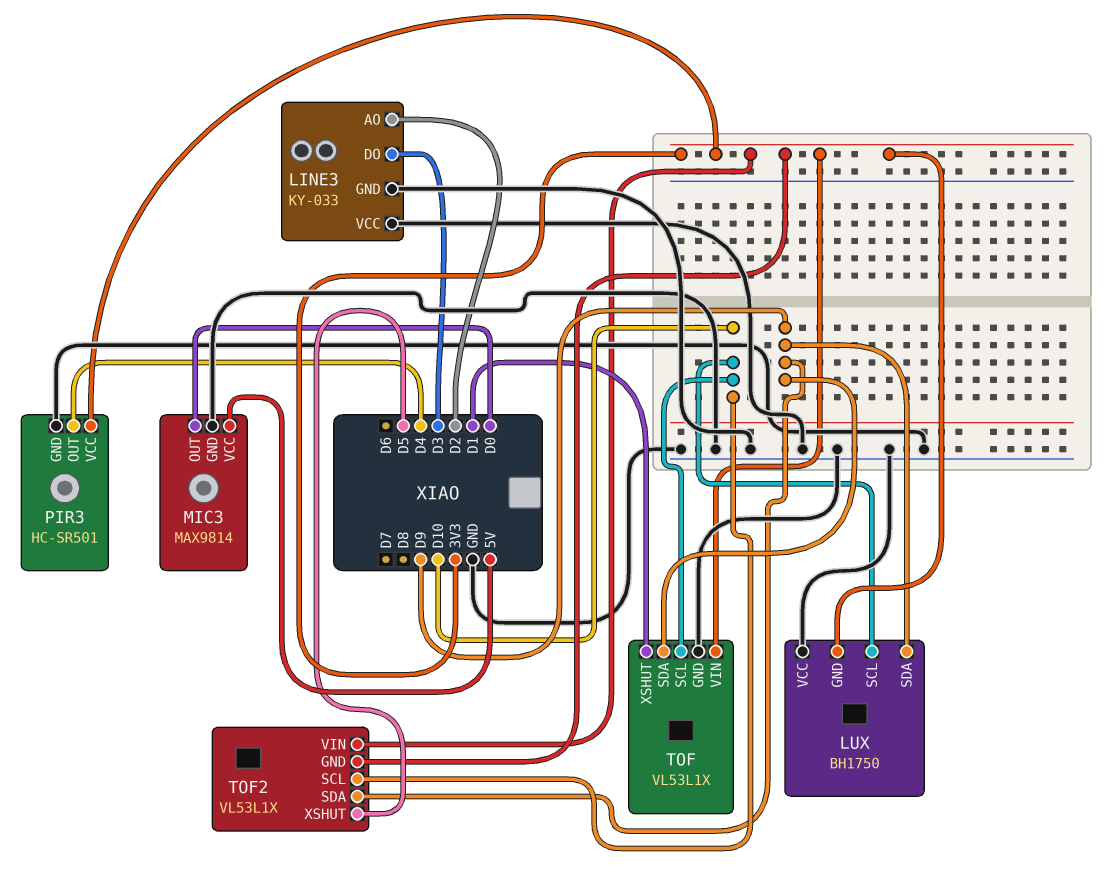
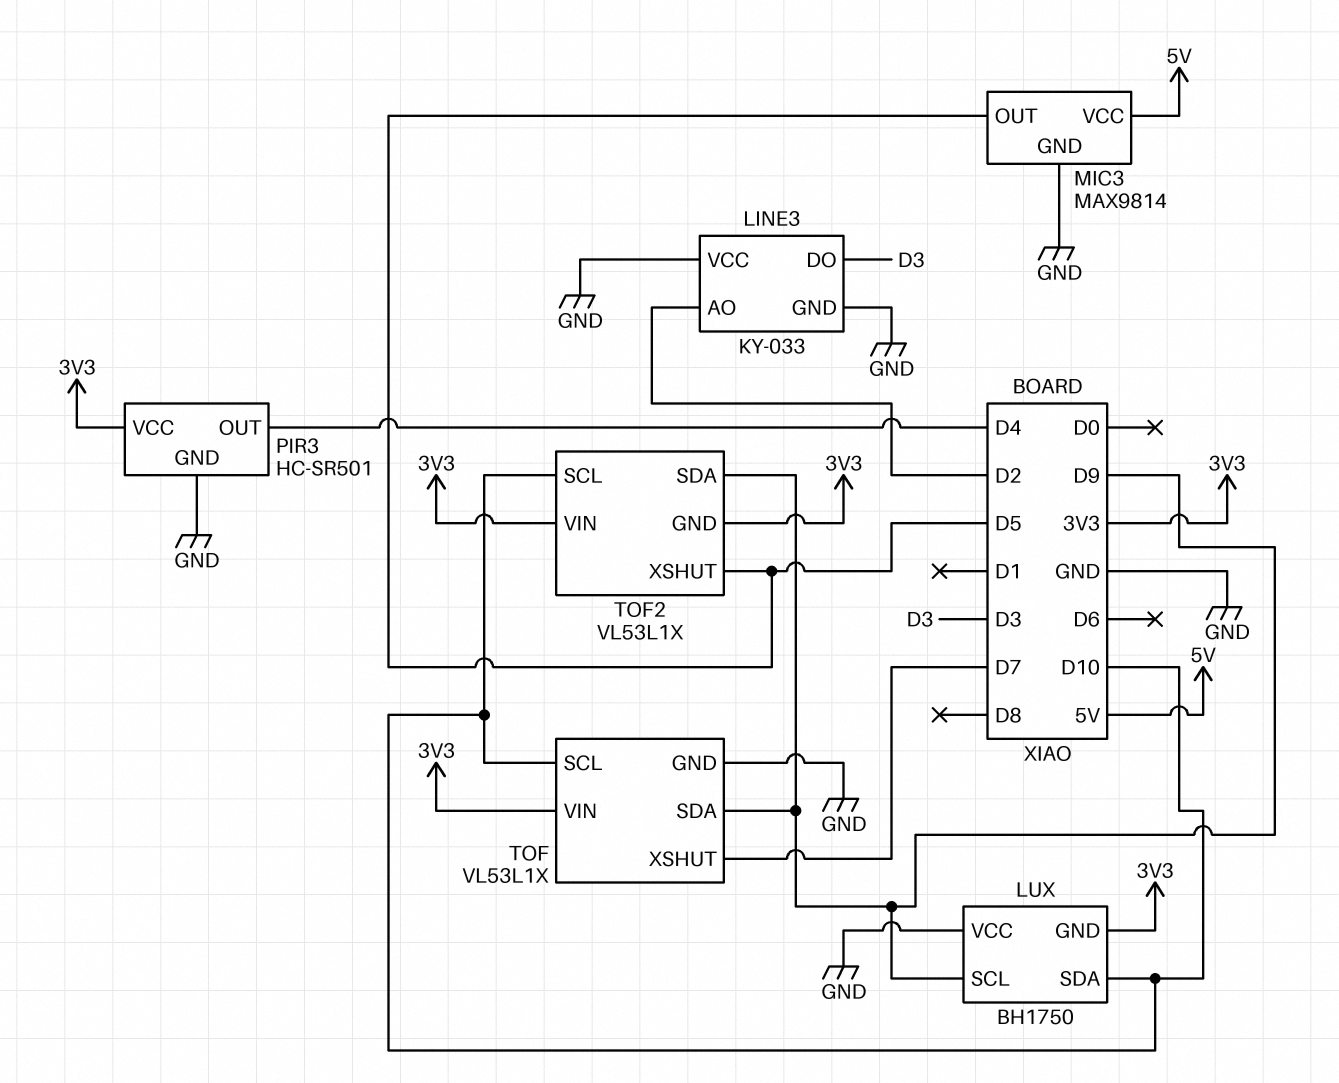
LUX pin SCL: D10 -> D9
LUX pin SDA: D9 -> D10
MIC3 pin OUT: D0 -> D5
TOF pin XSHUT: D1 -> D7

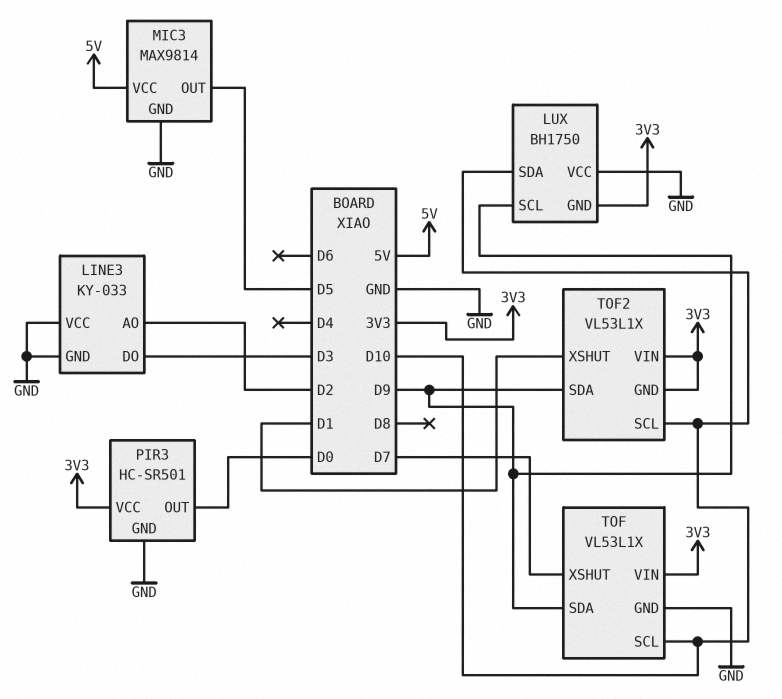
PIR3 pin OUT: D4 -> D0
TOF2 pin XSHUT: D5 -> D1

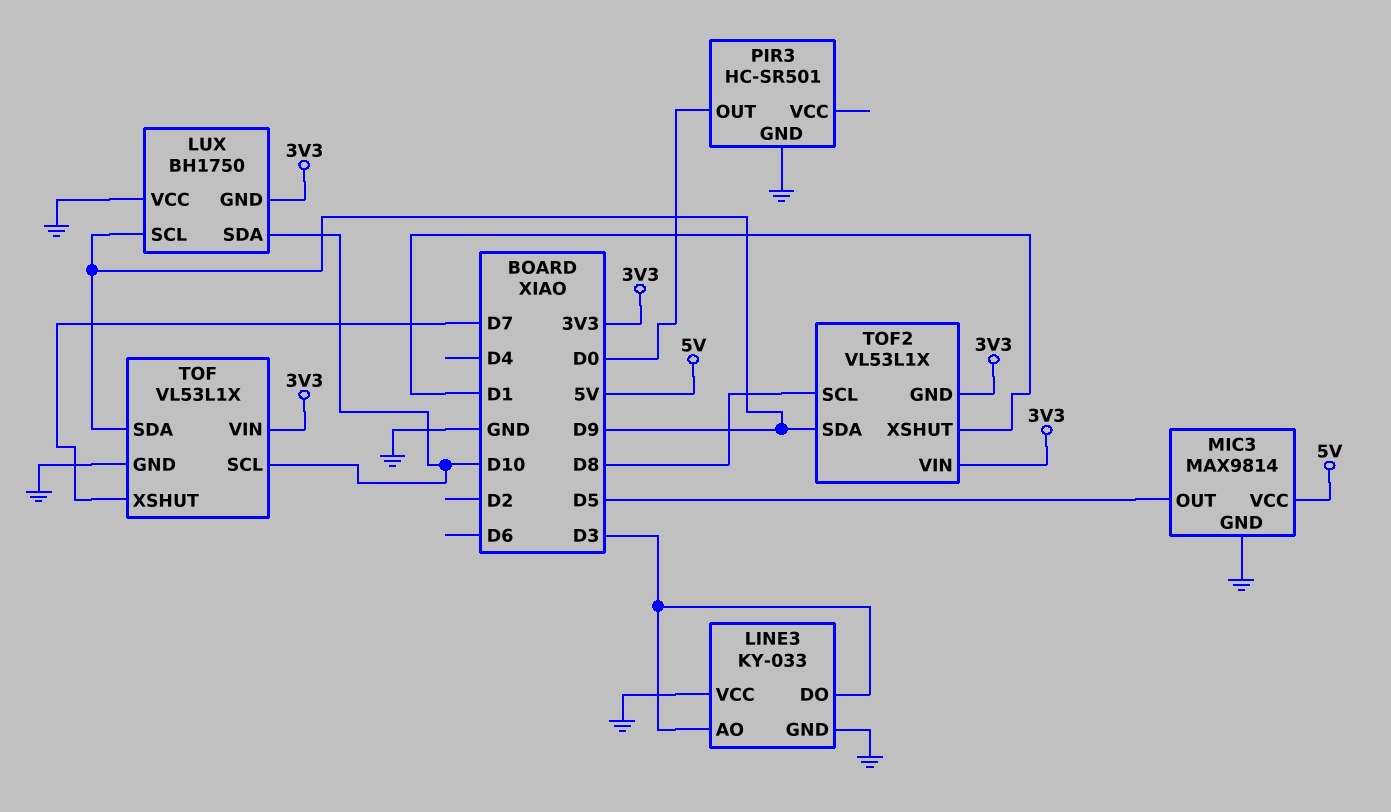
LINE3 pin AO: D2 -> D3
PIR3 pin VCC: 3V3 -> none
TOF2 pin SCL: D10 -> D8

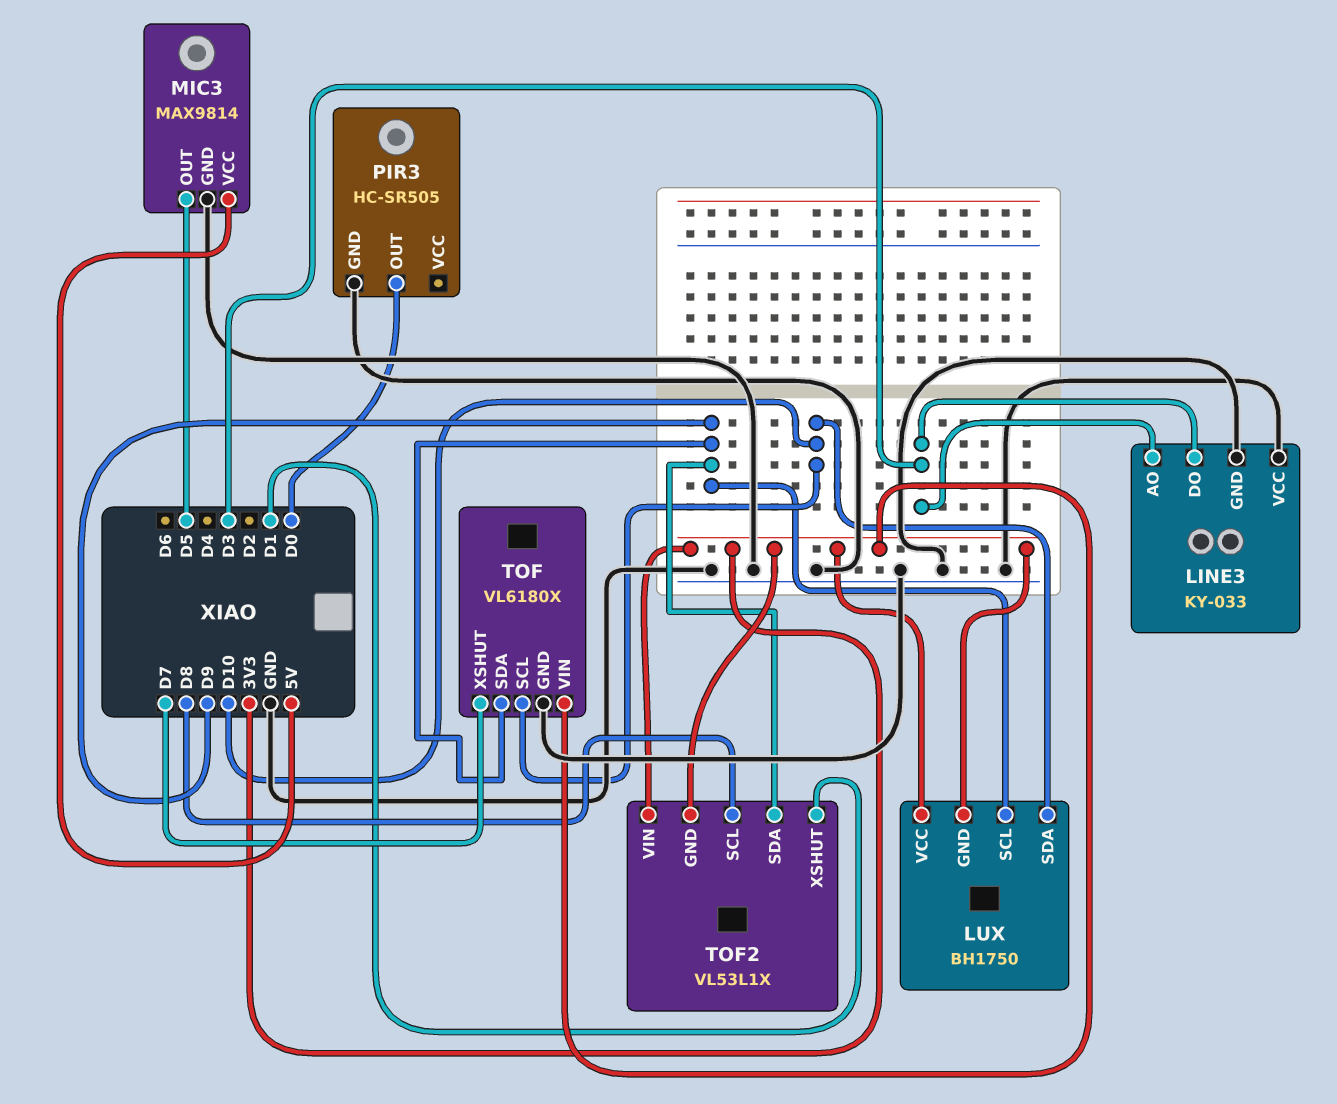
LUX pin VCC: GND -> 3V3
PIR3: HC-SR501 -> HC-SR505
TOF: VL53L1X -> VL6180X

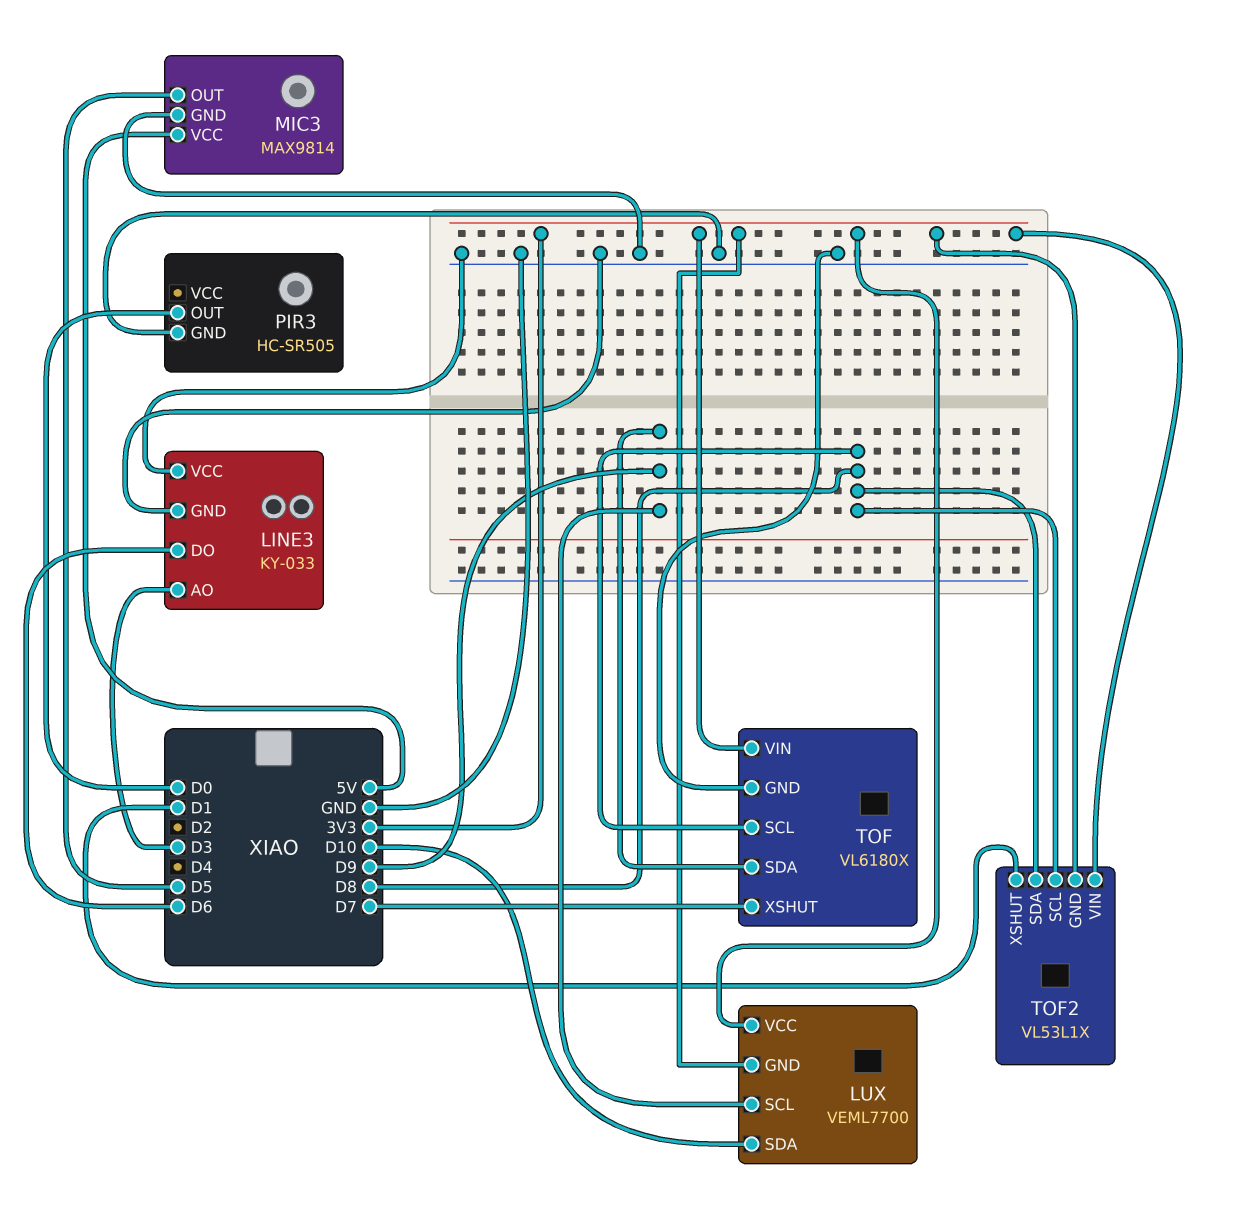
LINE3 pin DO: D3 -> D6
LUX: BH1750 -> VEML7700
TOF pin SCL: D10 -> D8
TOF2 pin SDA: D9 -> D8

